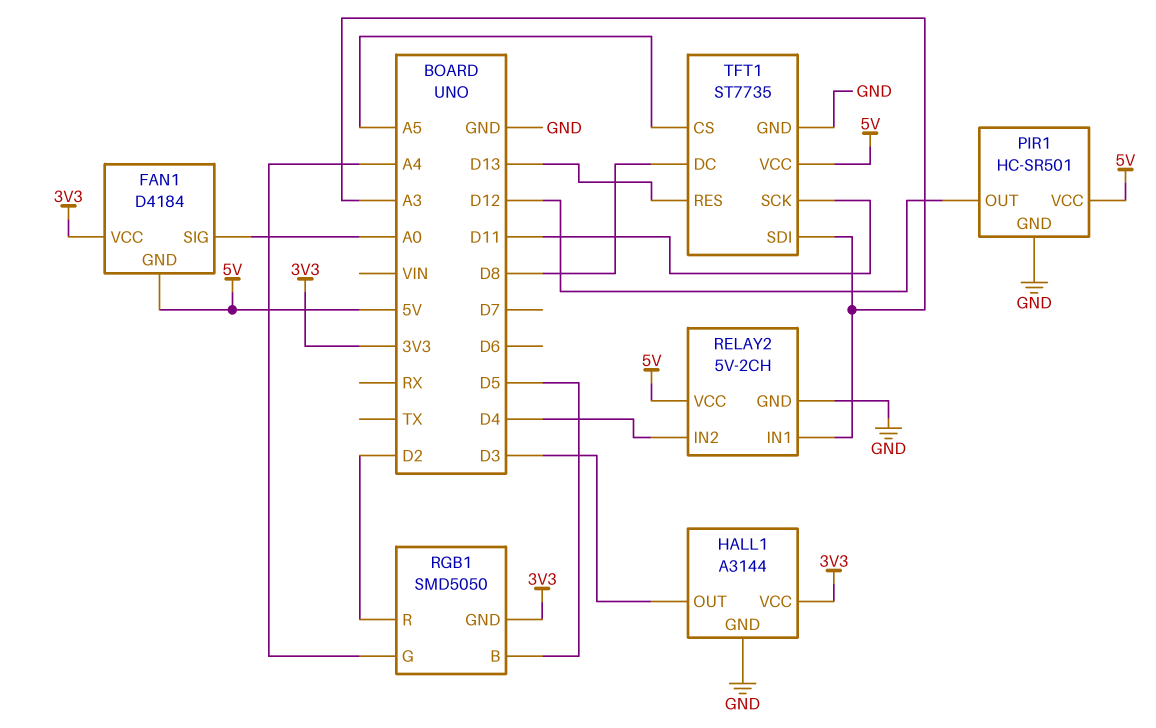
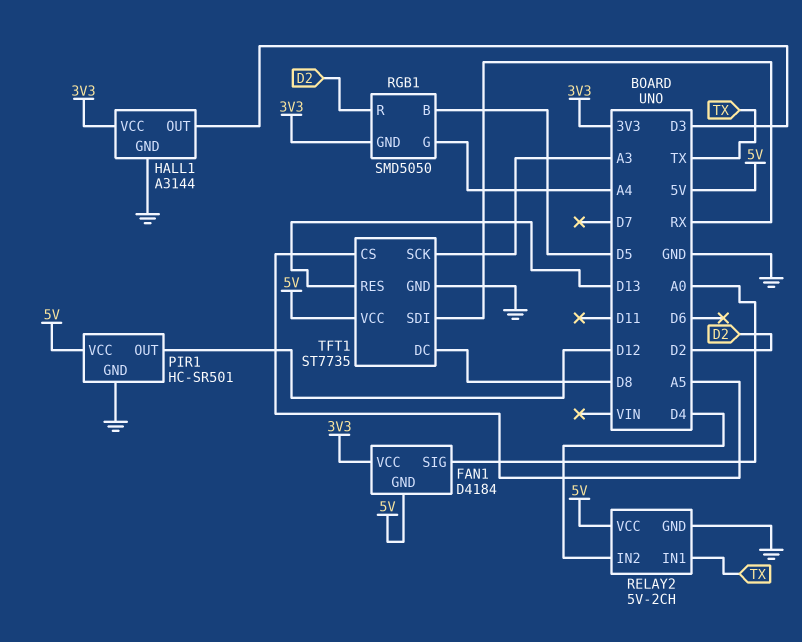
RELAY2 pin IN1: A3 -> TX
TFT1 pin SCK: D11 -> A3
TFT1 pin SDI: A3 -> RX

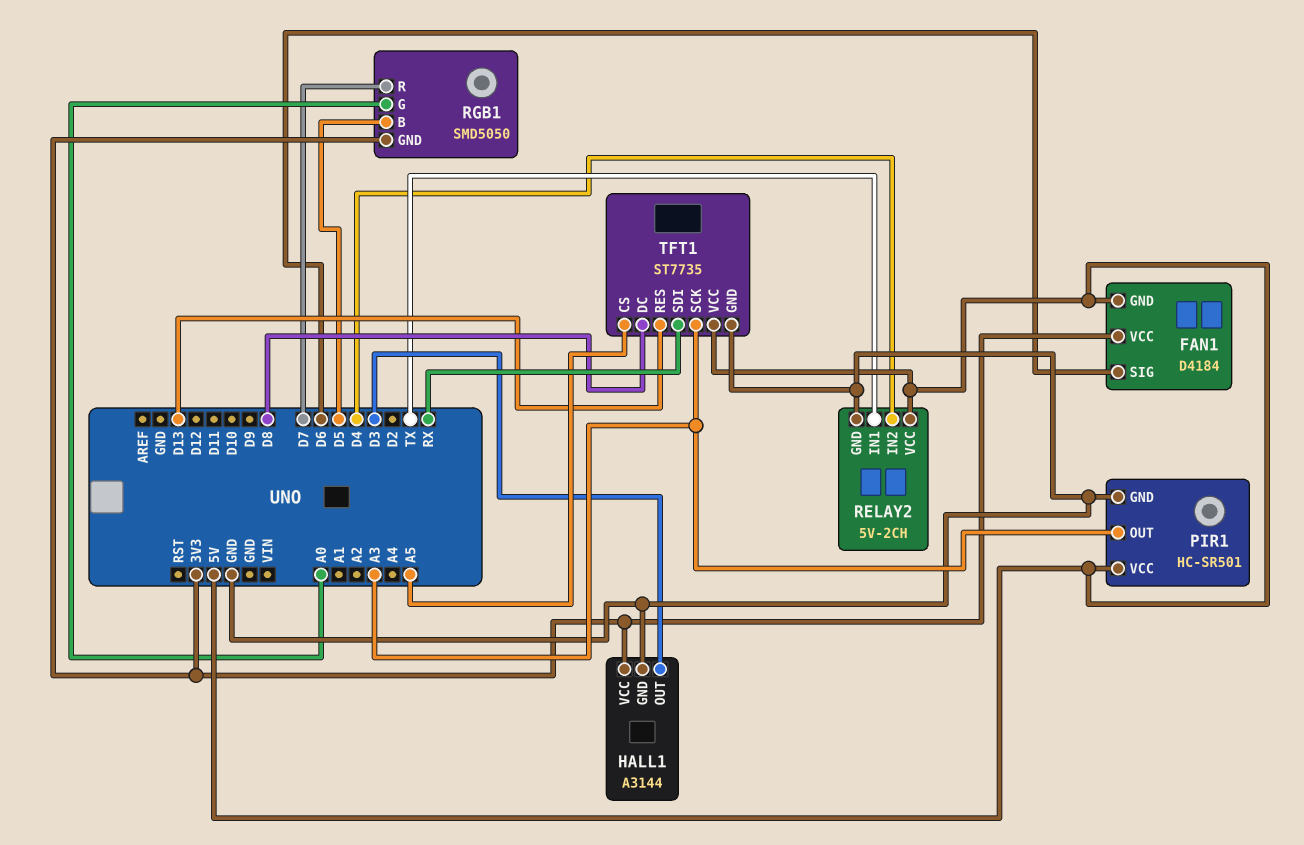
FAN1 pin SIG: A0 -> D6
PIR1 pin OUT: D12 -> A3
RGB1 pin G: A4 -> A0
RGB1 pin R: D2 -> D7

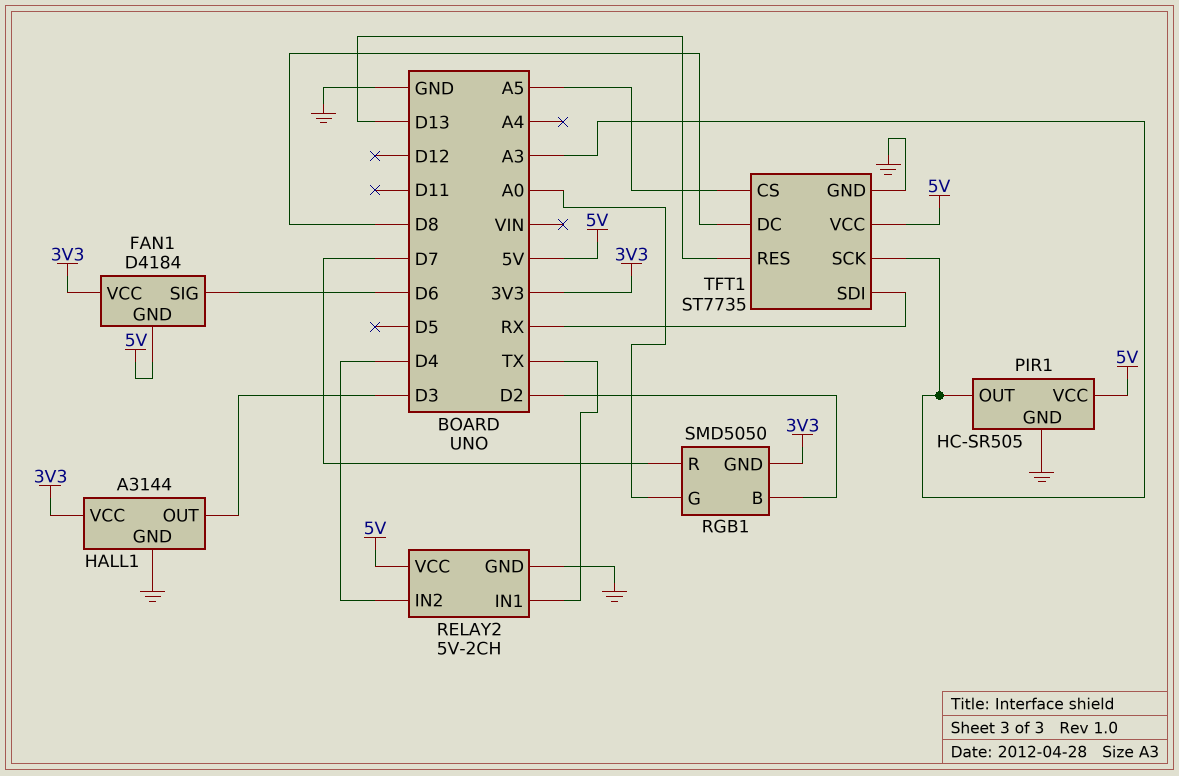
PIR1: HC-SR501 -> HC-SR505
RGB1 pin B: D5 -> D2

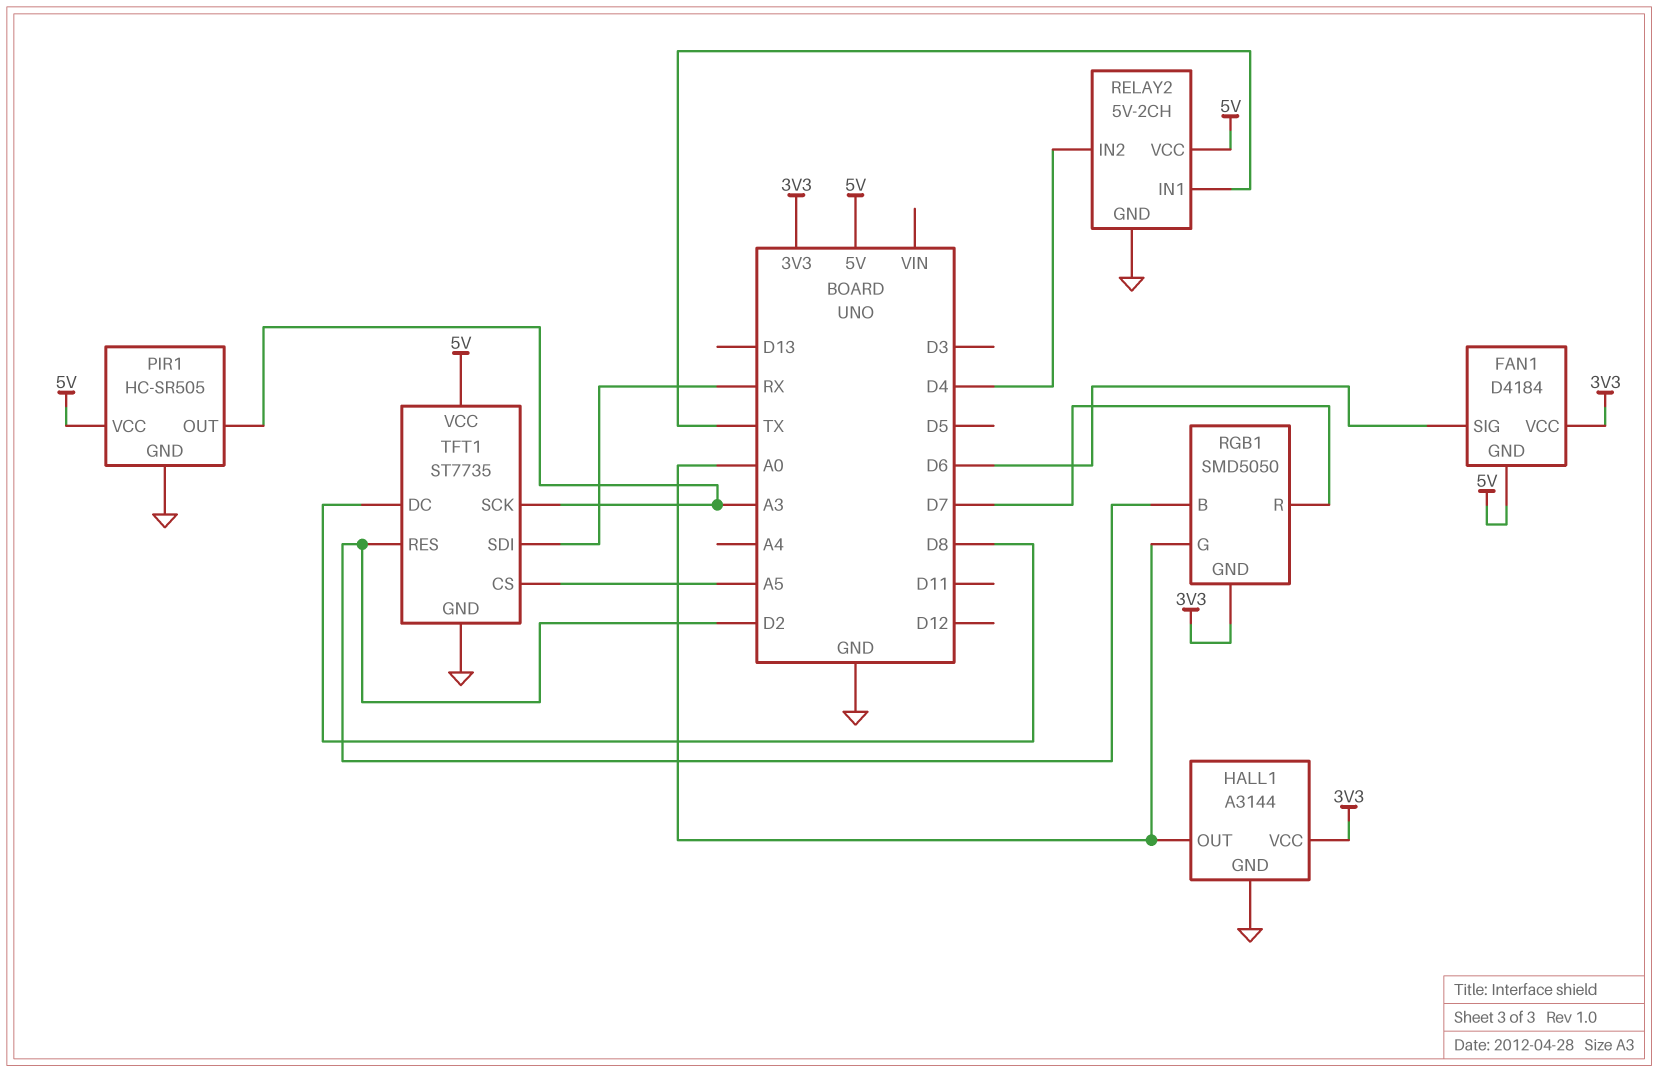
HALL1 pin OUT: D3 -> A0
TFT1 pin RES: D13 -> D2

